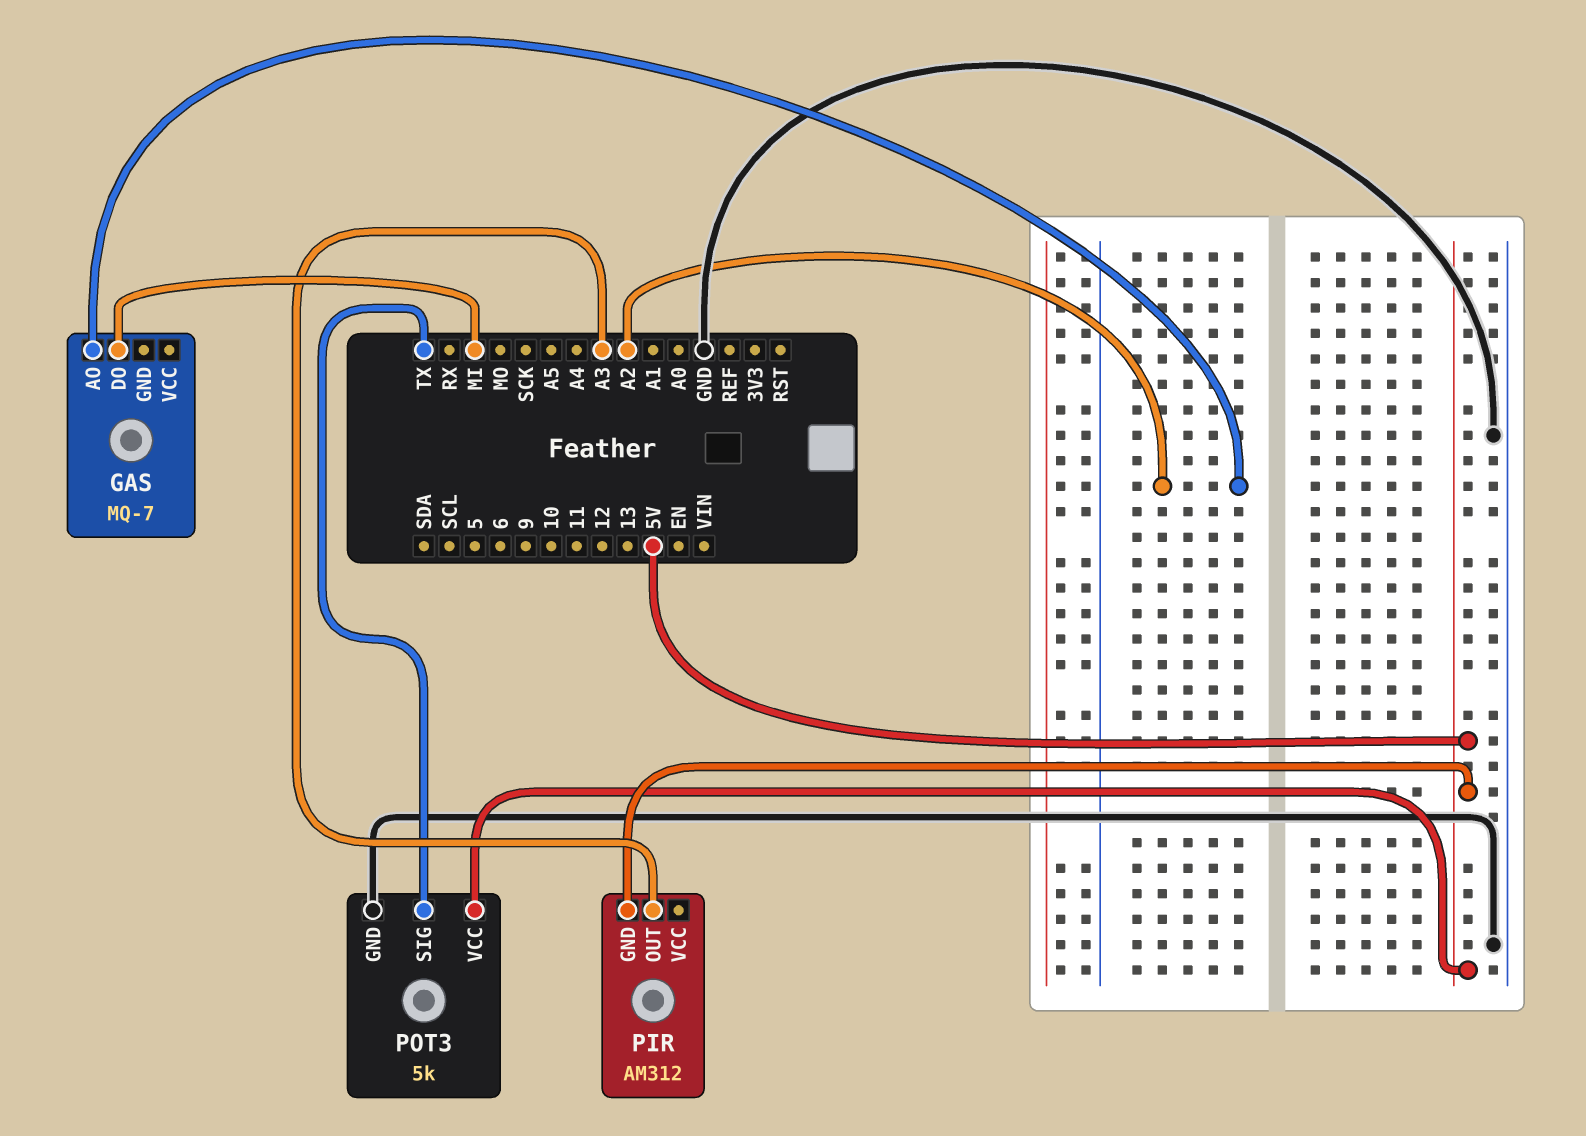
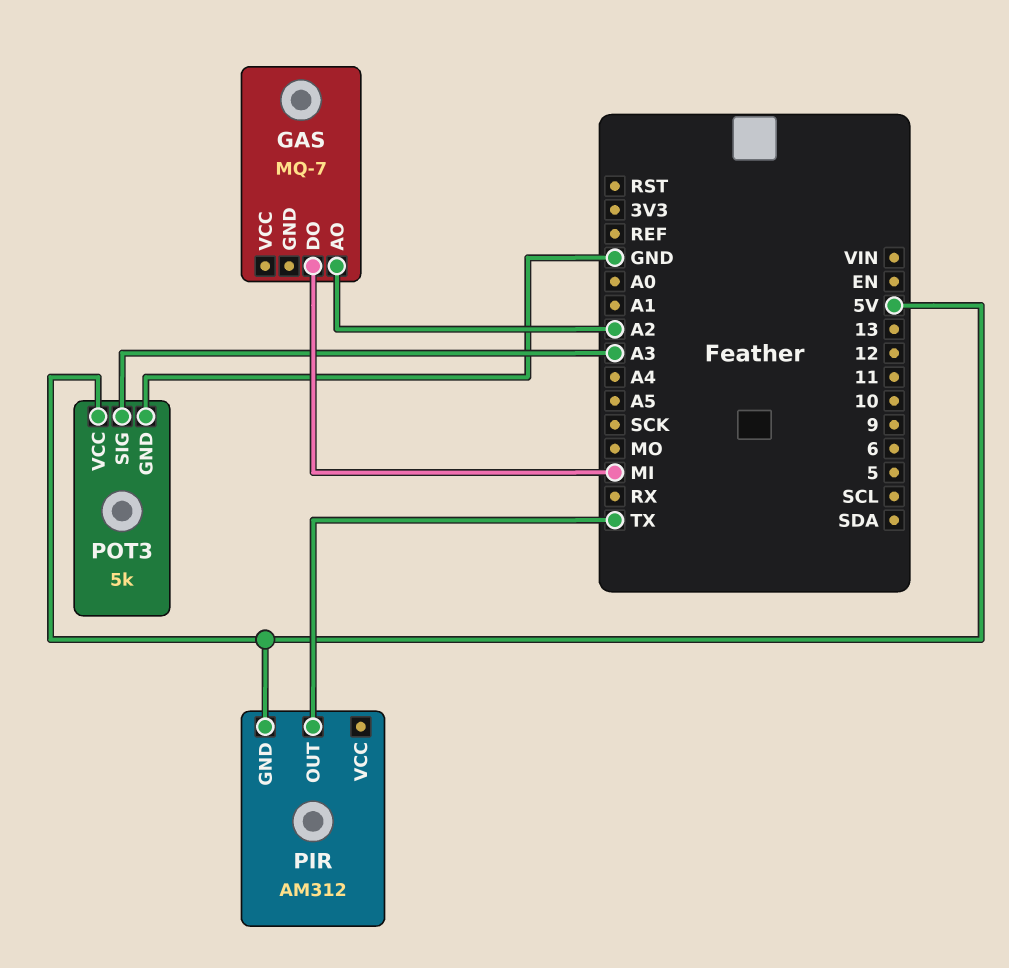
PIR pin OUT: A3 -> TX
POT3 pin SIG: TX -> A3

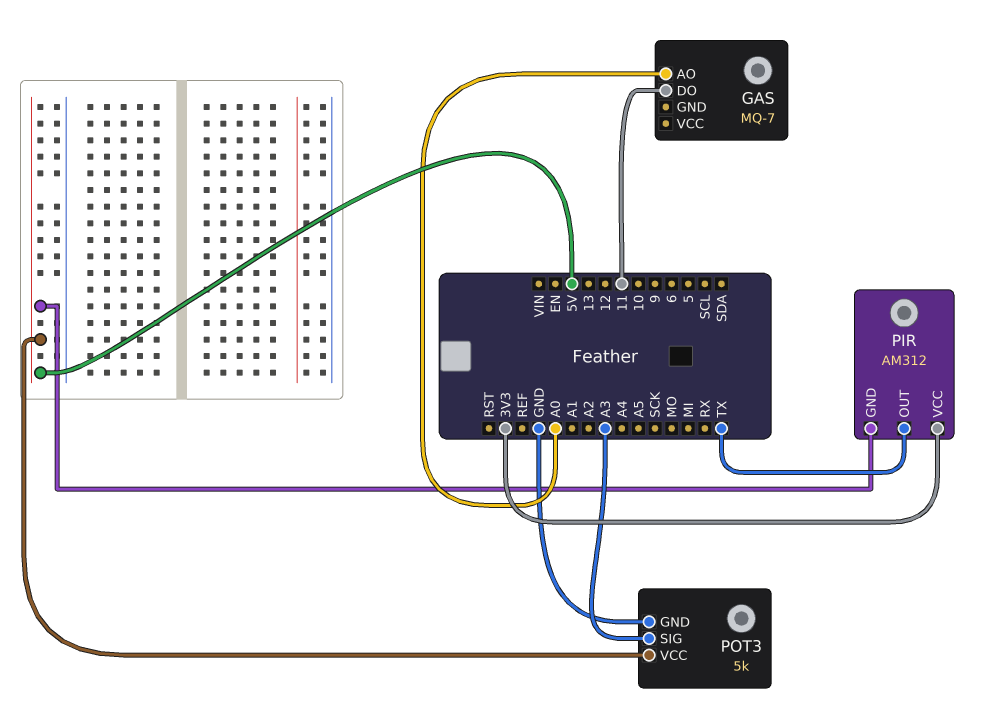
GAS pin AO: A2 -> A0
GAS pin DO: MI -> 11
PIR pin VCC: none -> 3V3

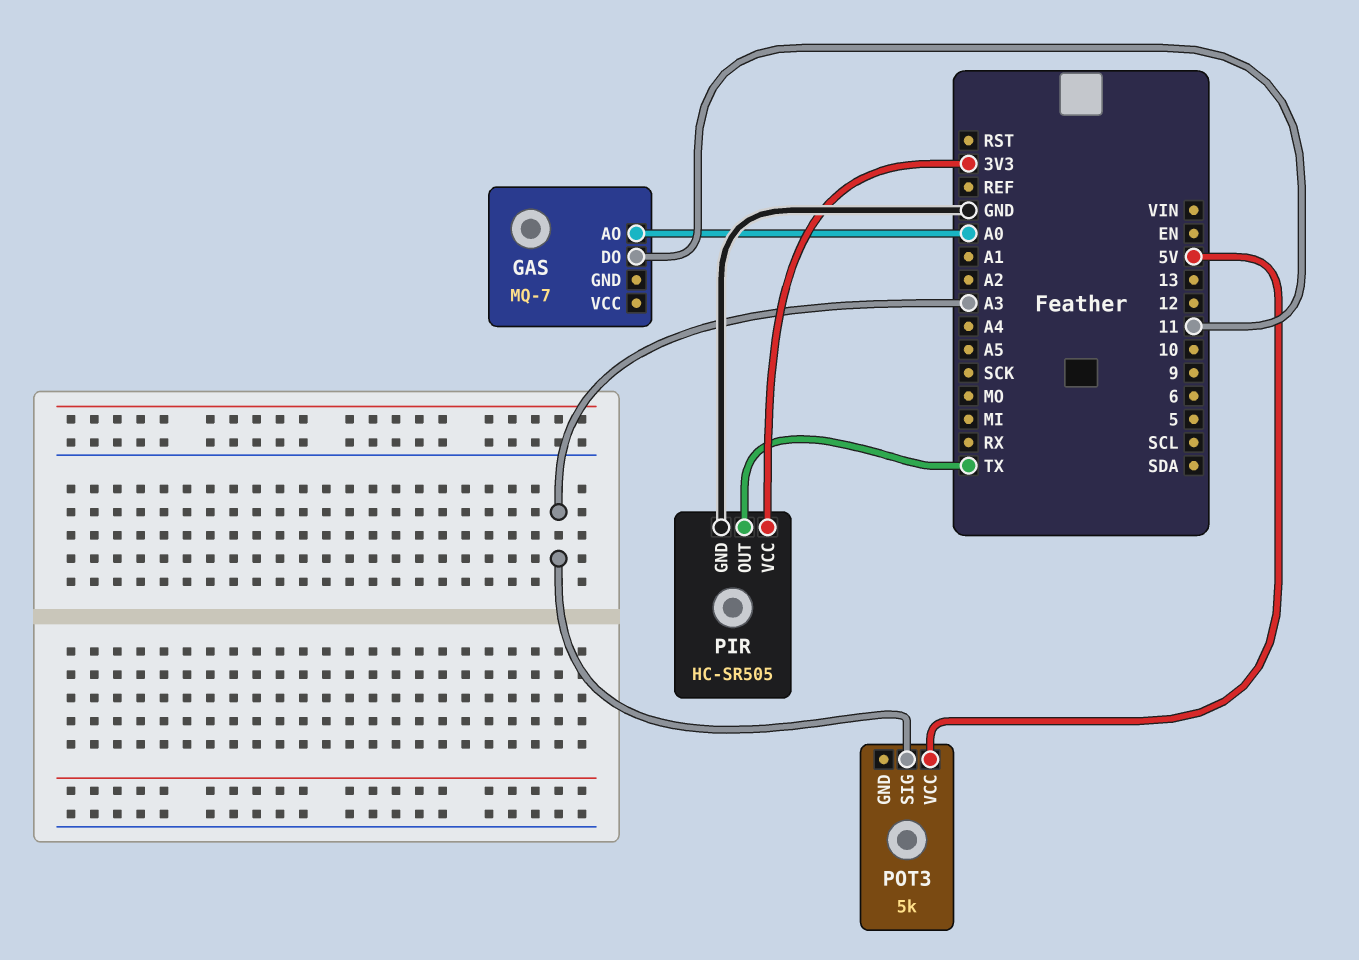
PIR: AM312 -> HC-SR505
PIR pin GND: 5V -> GND
POT3 pin GND: GND -> none

